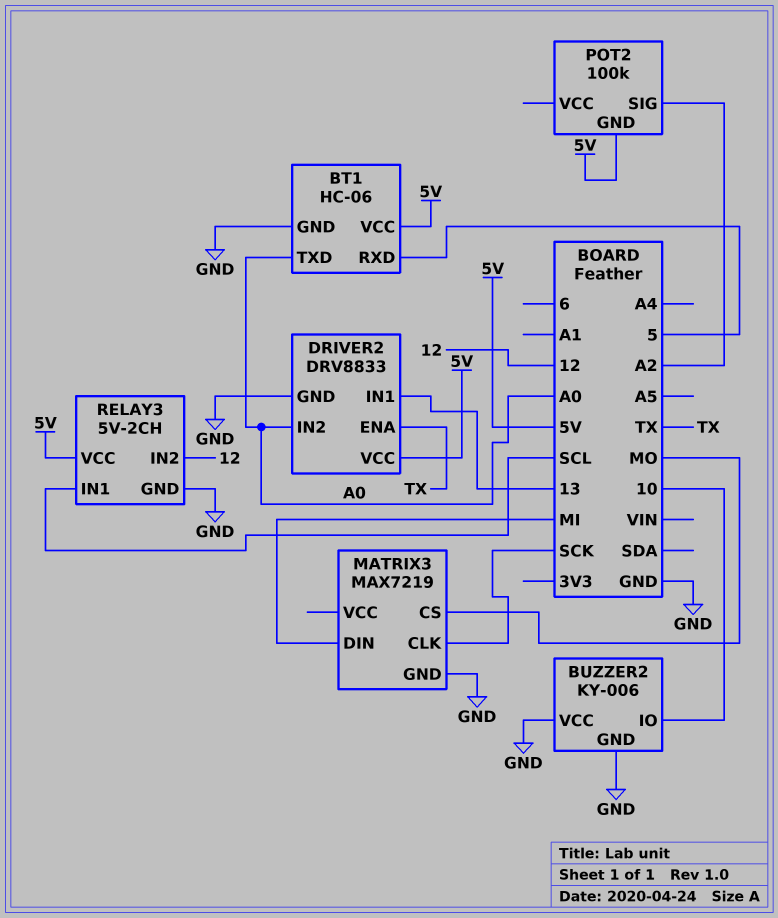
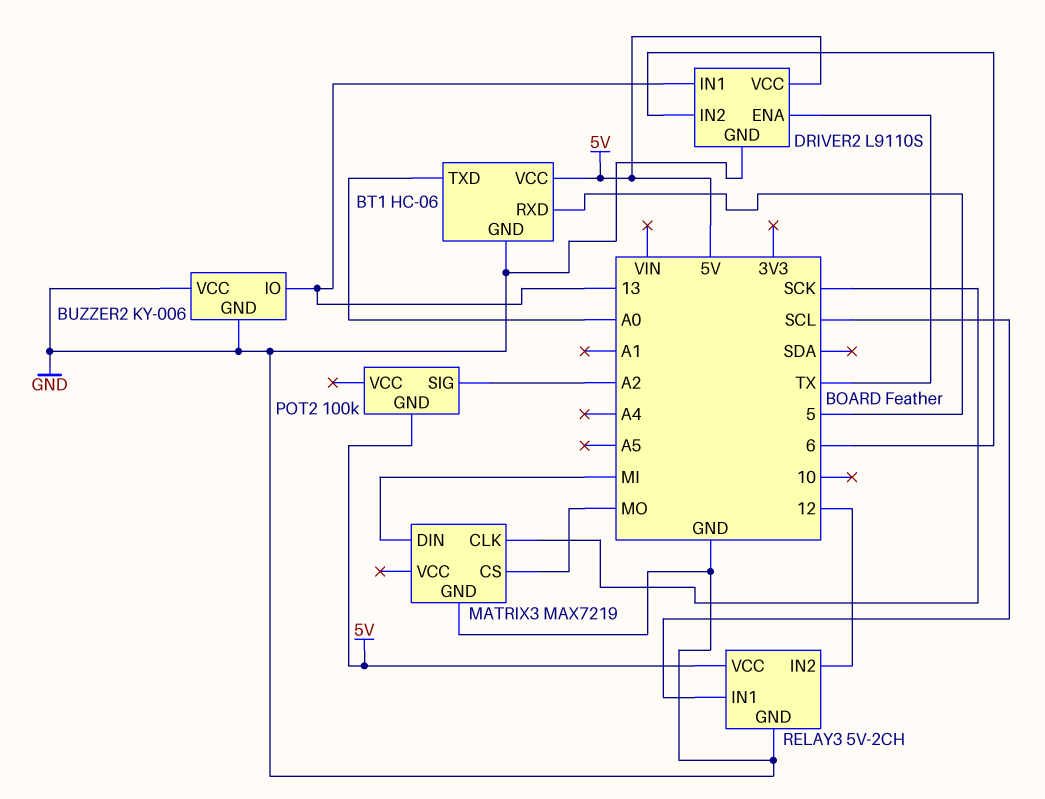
BUZZER2 pin IO: 10 -> 13
DRIVER2: DRV8833 -> L9110S
DRIVER2 pin IN2: A0 -> 6

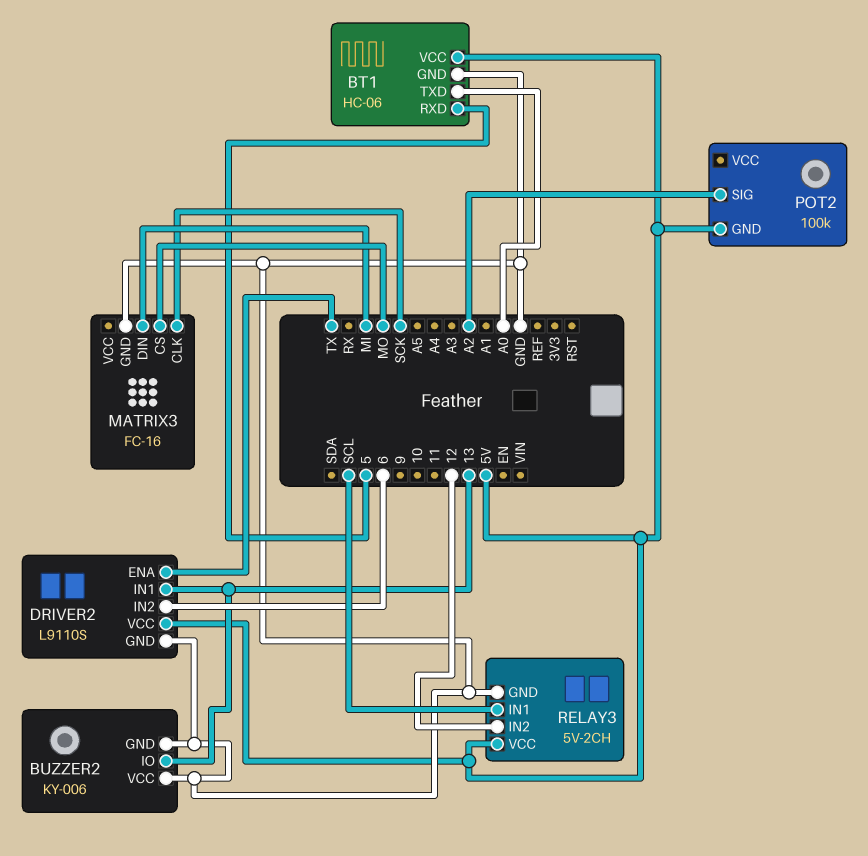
MATRIX3: MAX7219 -> FC-16

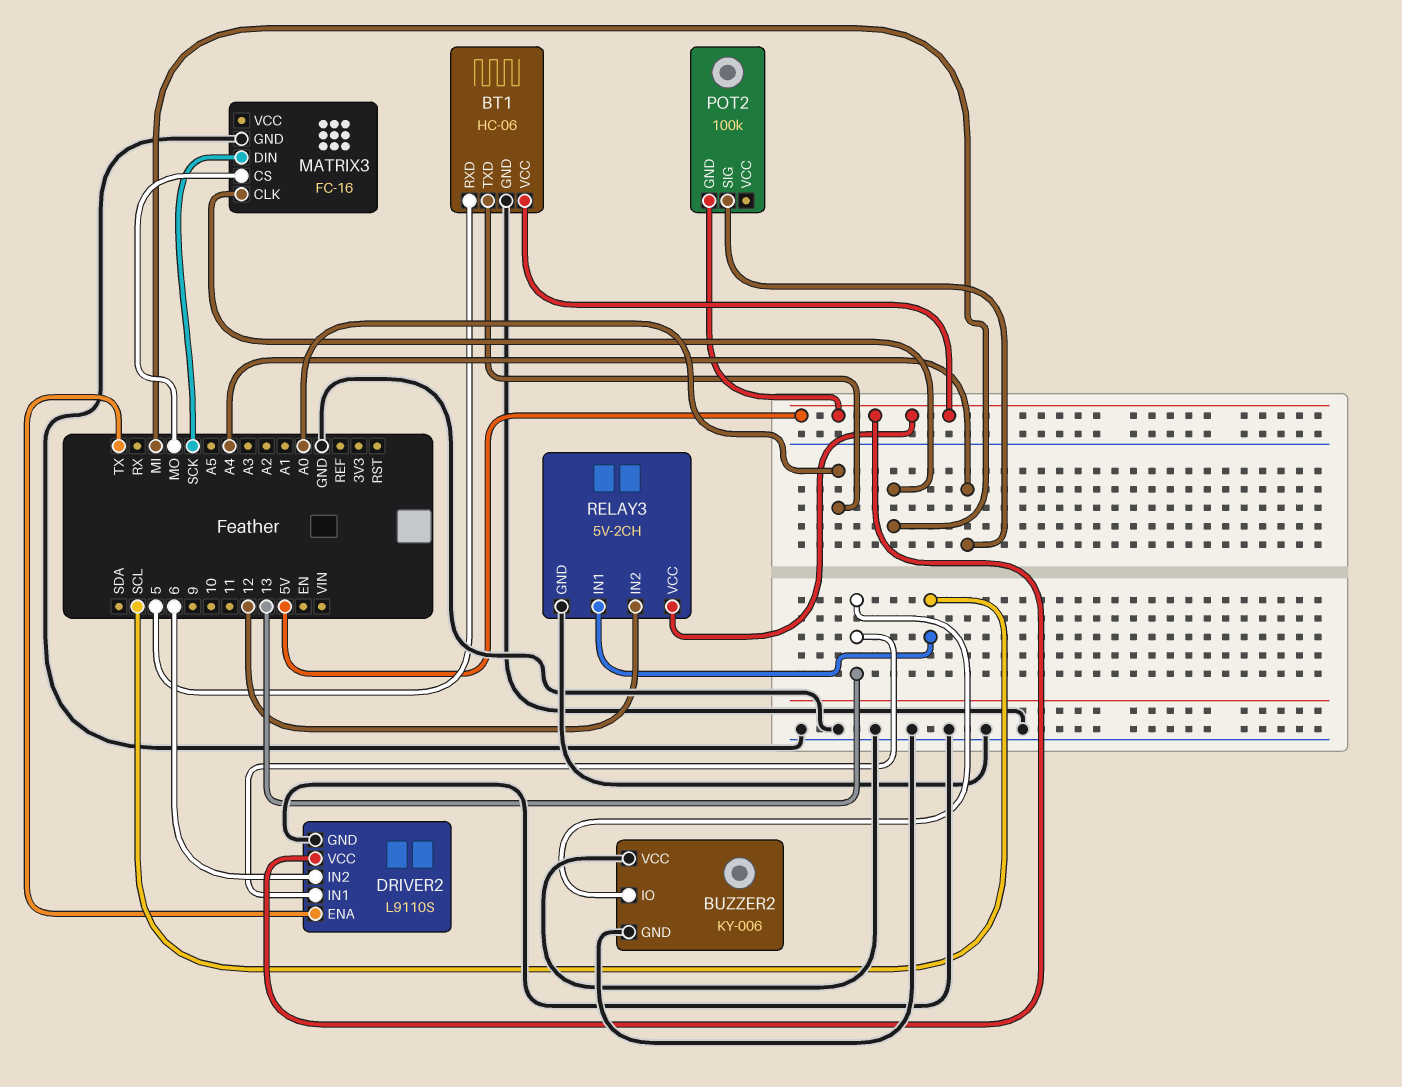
MATRIX3 pin CLK: SCK -> MI
MATRIX3 pin DIN: MI -> SCK
POT2 pin SIG: A2 -> A4

